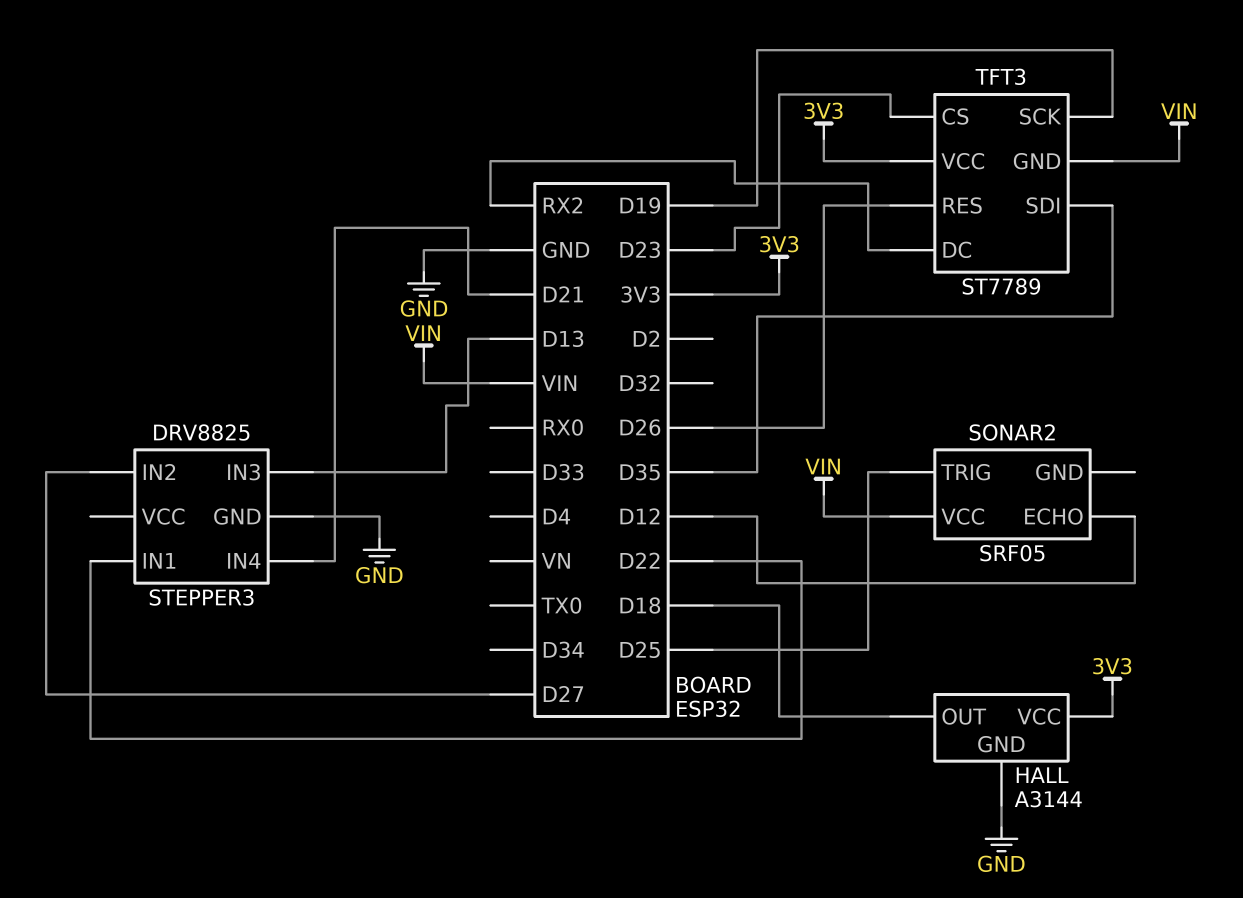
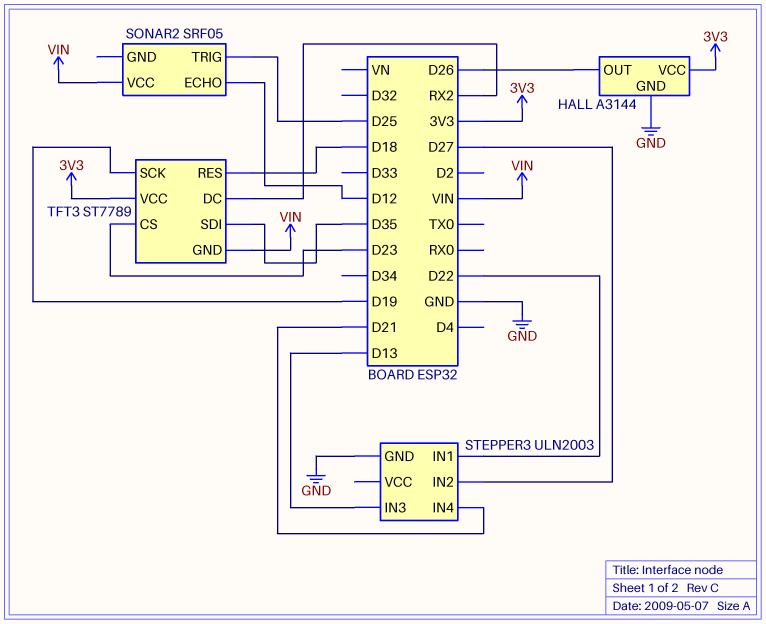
HALL pin OUT: D18 -> D26
STEPPER3: DRV8825 -> ULN2003
TFT3 pin RES: D26 -> D18

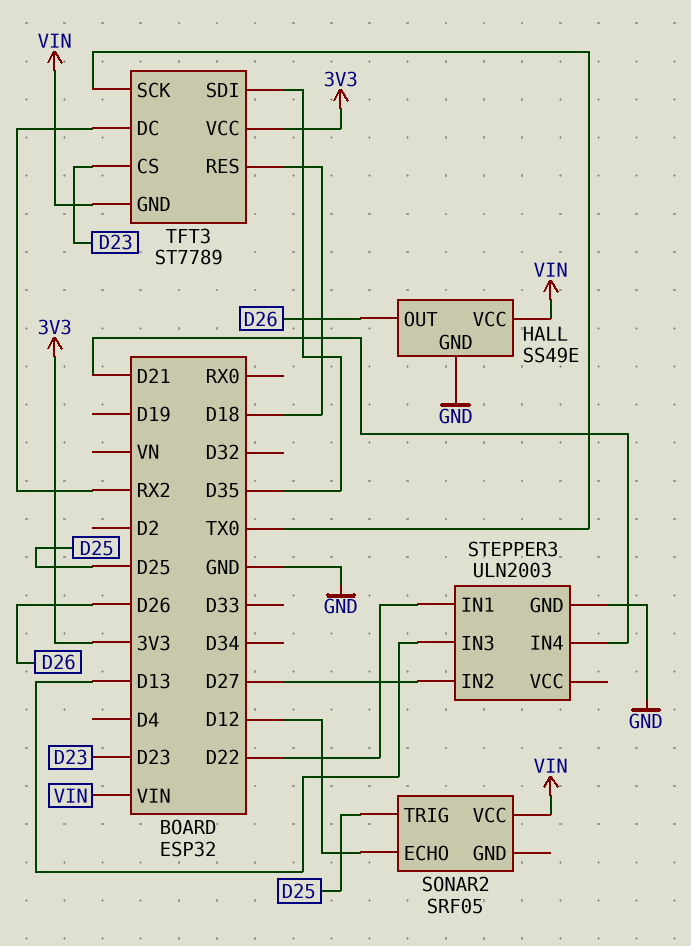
HALL: A3144 -> SS49E
HALL pin VCC: 3V3 -> VIN
TFT3 pin SCK: D19 -> TX0

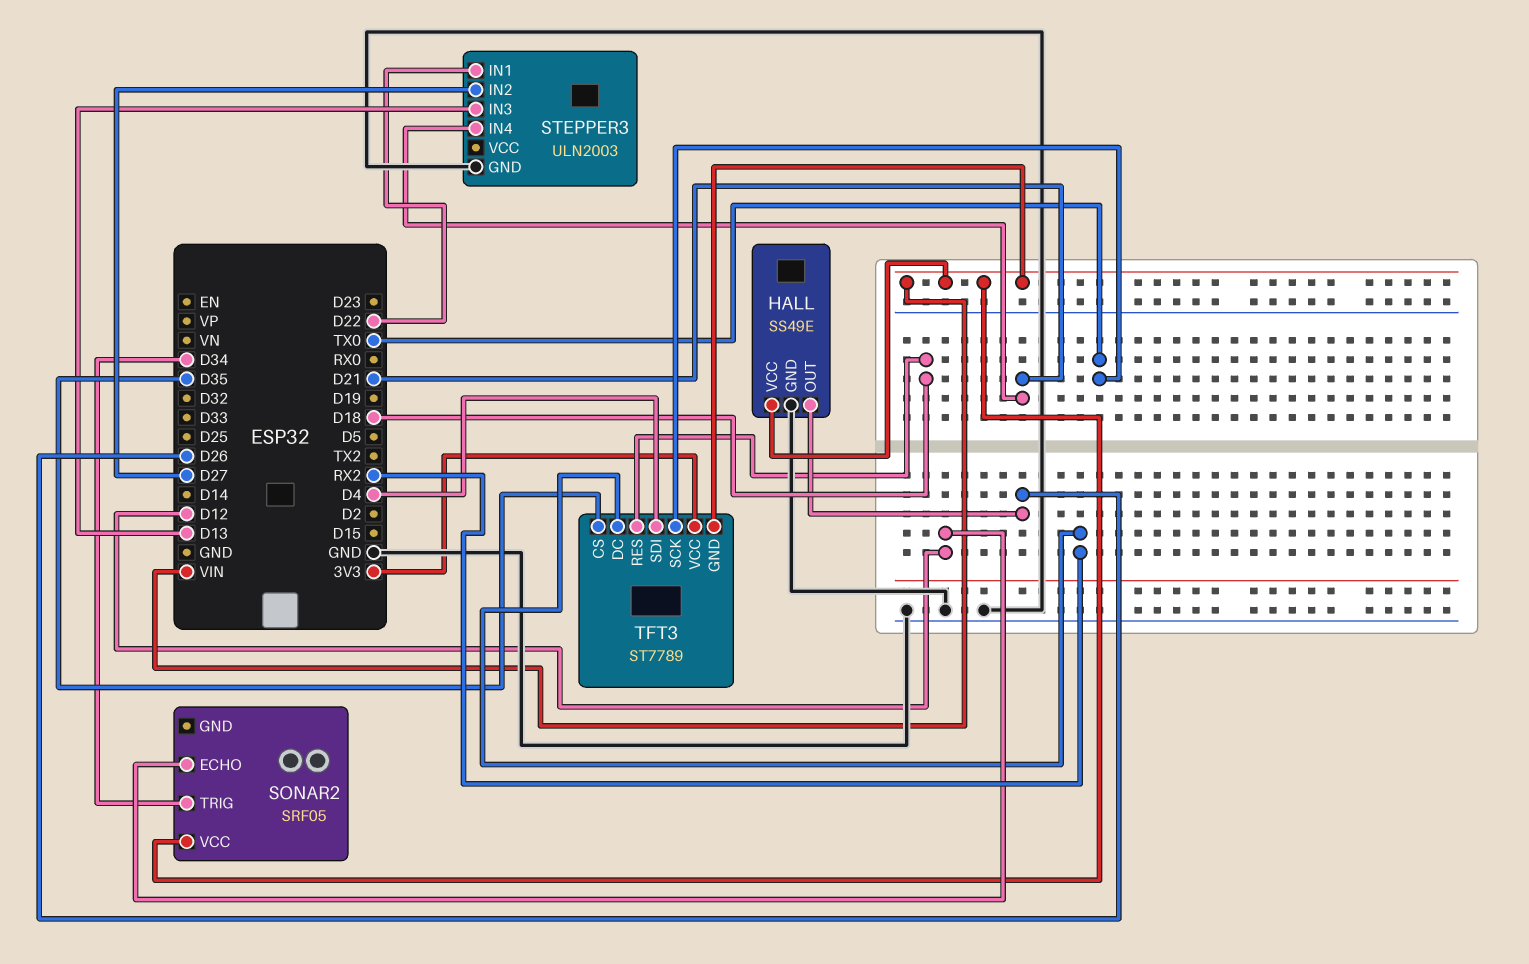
SONAR2 pin TRIG: D25 -> D34
TFT3 pin CS: D23 -> D35
TFT3 pin SDI: D35 -> D4

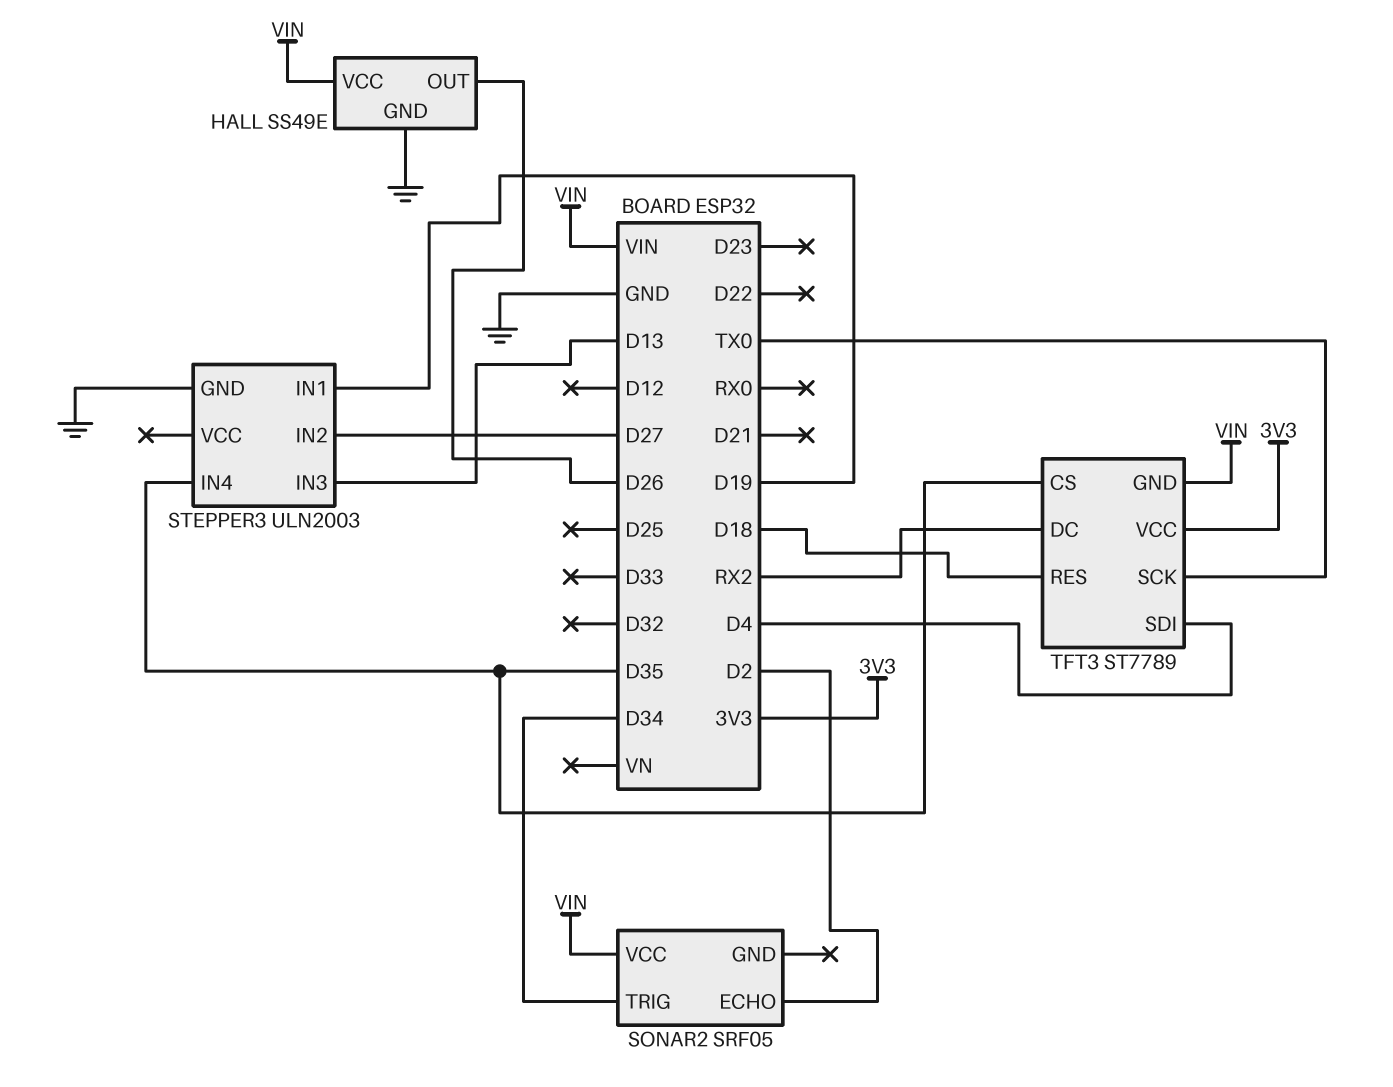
SONAR2 pin ECHO: D12 -> D2
STEPPER3 pin IN1: D22 -> D19
STEPPER3 pin IN4: D21 -> D35

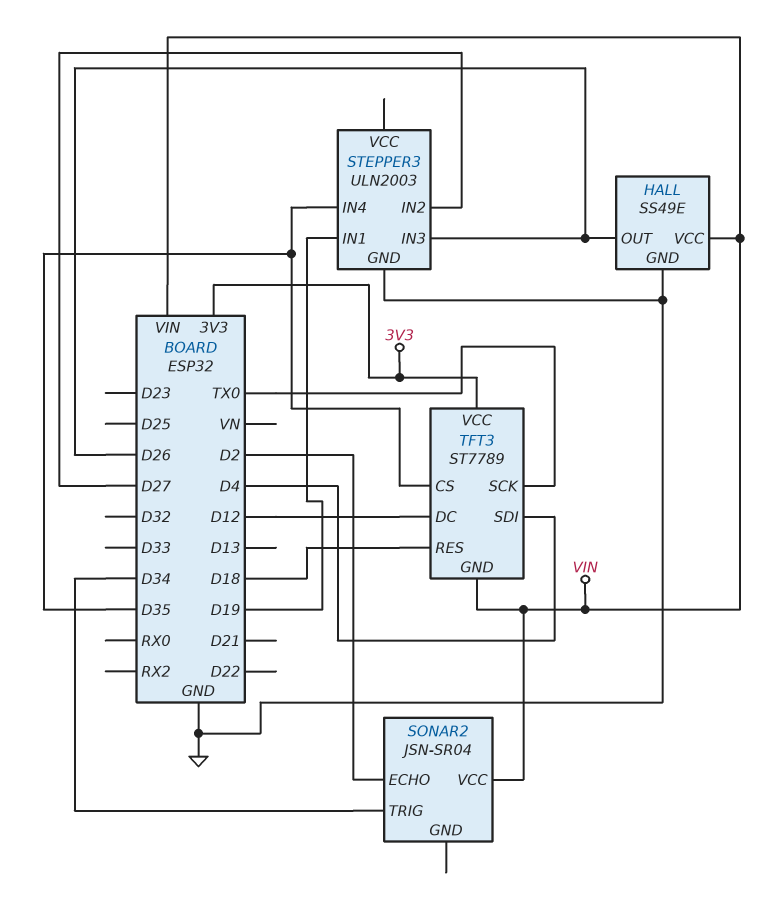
SONAR2: SRF05 -> JSN-SR04
STEPPER3 pin IN3: D13 -> D26
TFT3 pin DC: RX2 -> D12

